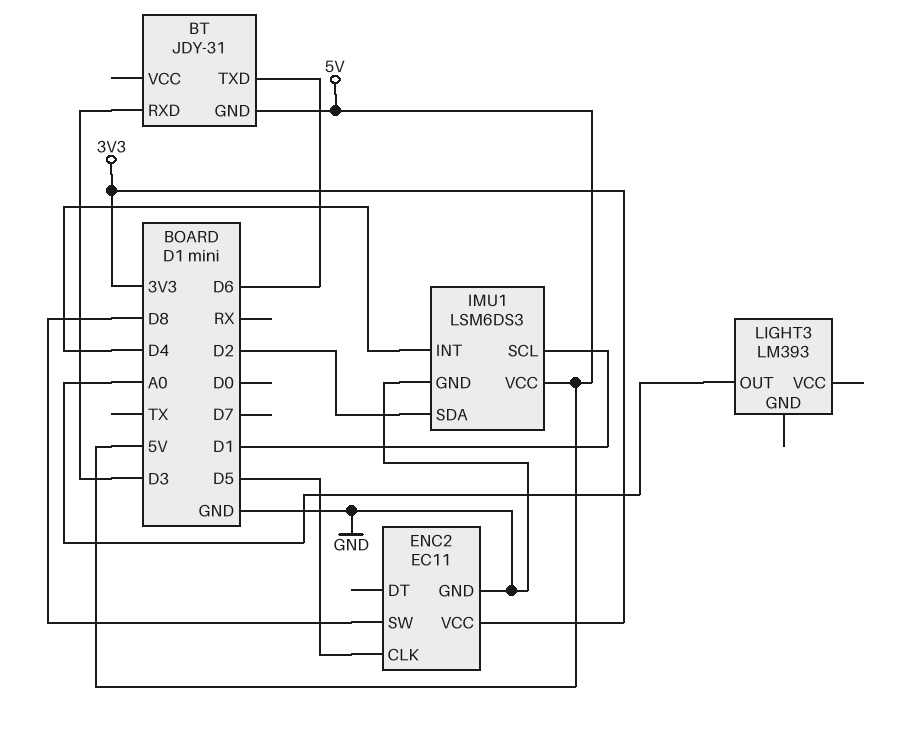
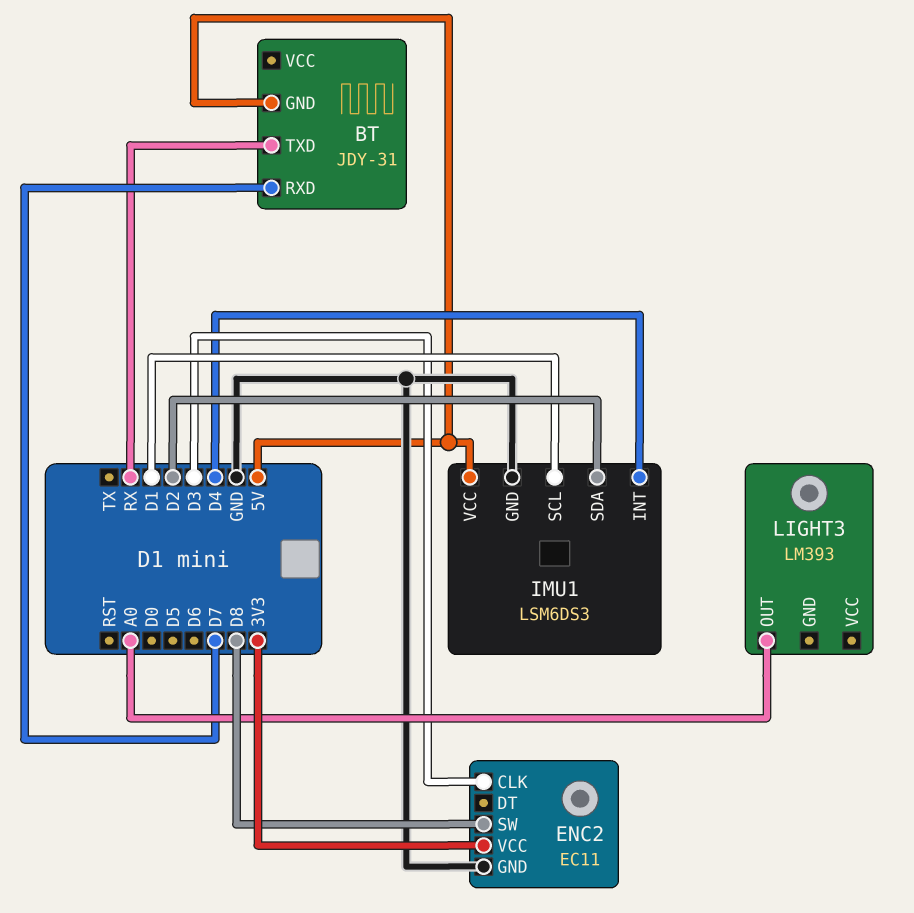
BT pin RXD: D3 -> D7
BT pin TXD: D6 -> RX
ENC2 pin CLK: D5 -> D3

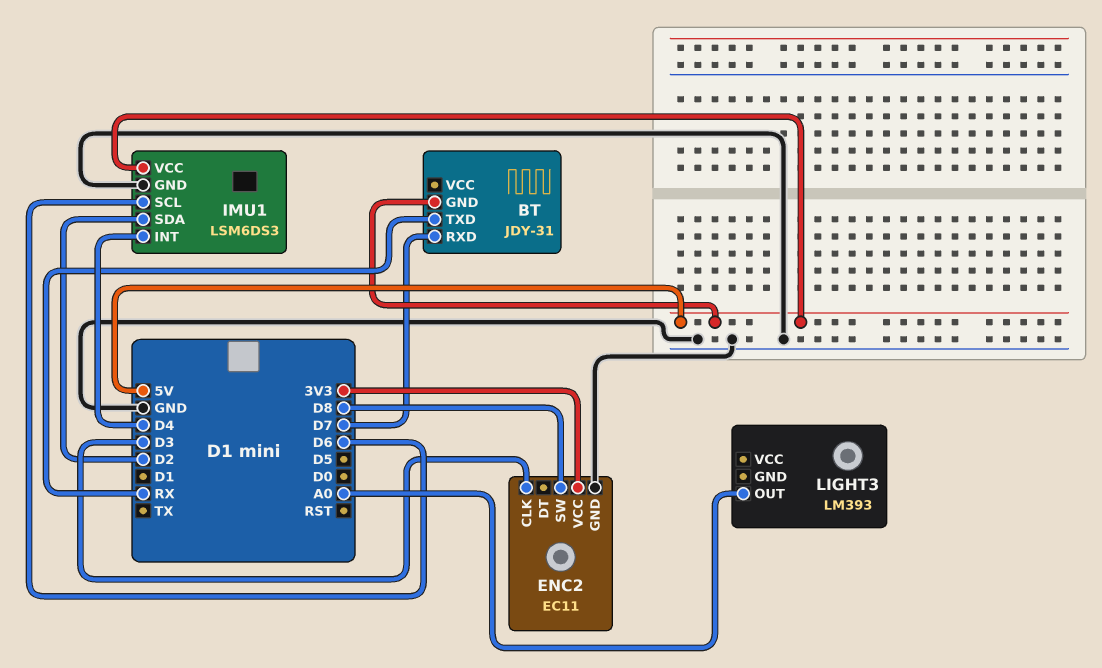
IMU1 pin SCL: D1 -> D6

